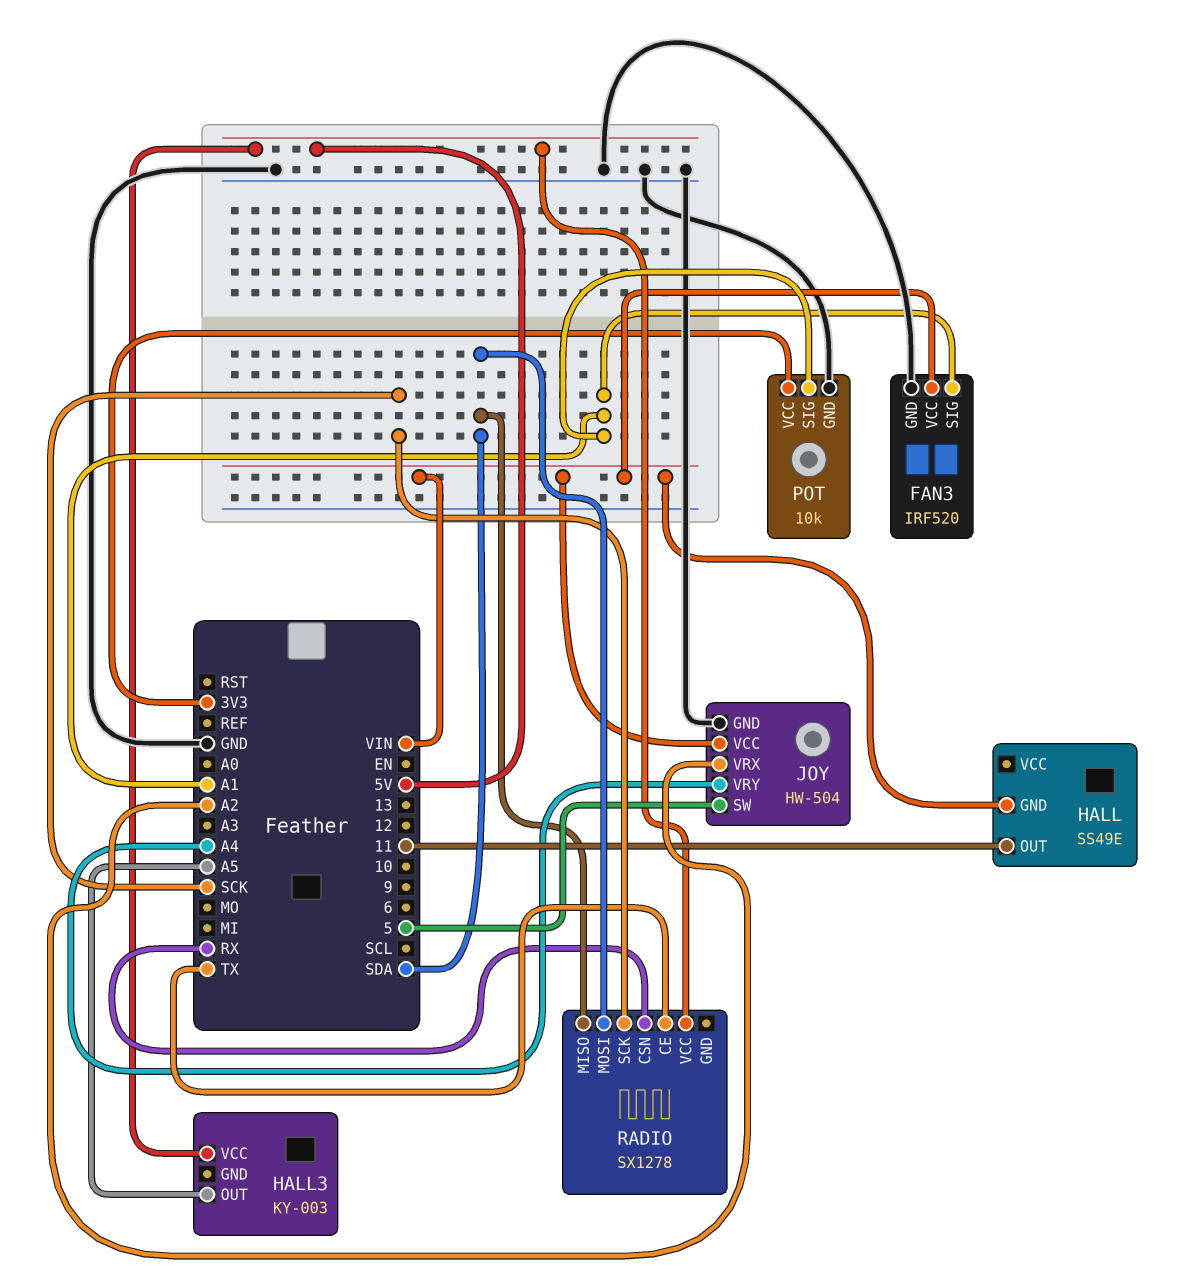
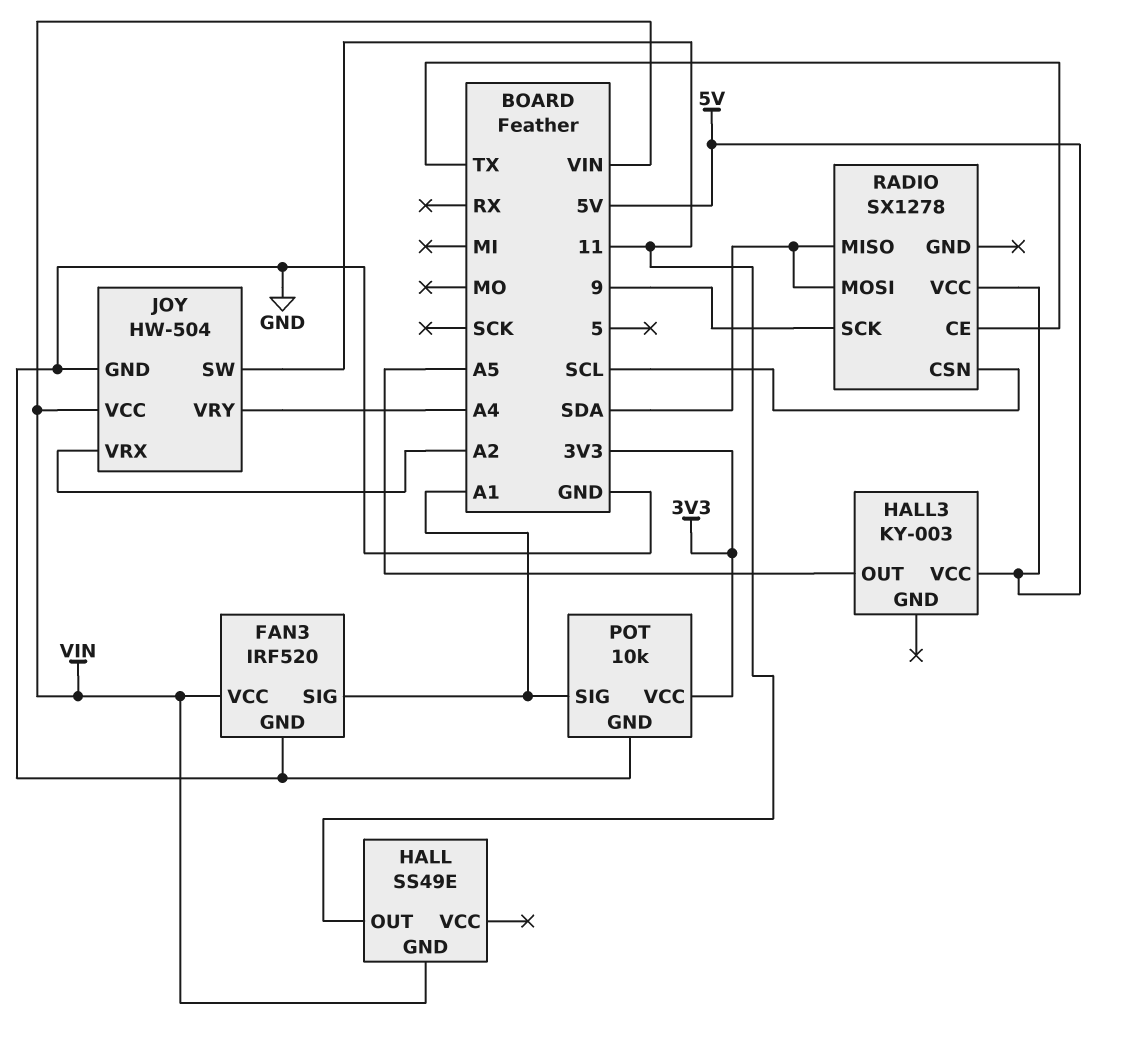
JOY pin SW: 5 -> 11
RADIO pin CSN: RX -> SCL
RADIO pin SCK: SCK -> 9

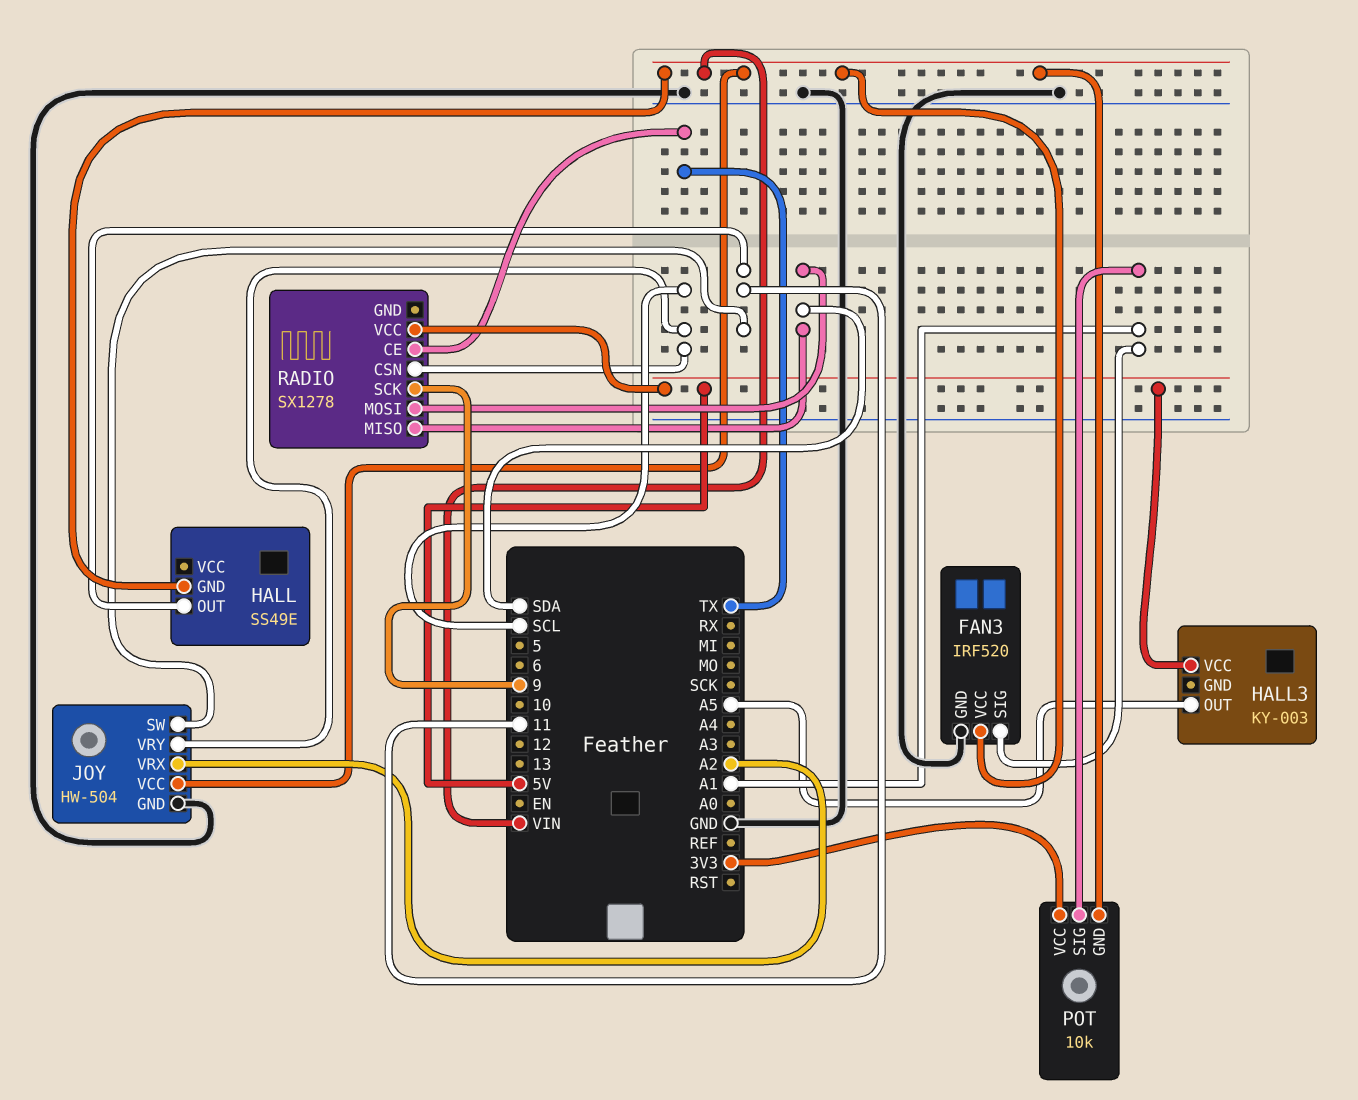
JOY pin VRY: A4 -> SCL
POT pin GND: GND -> VIN

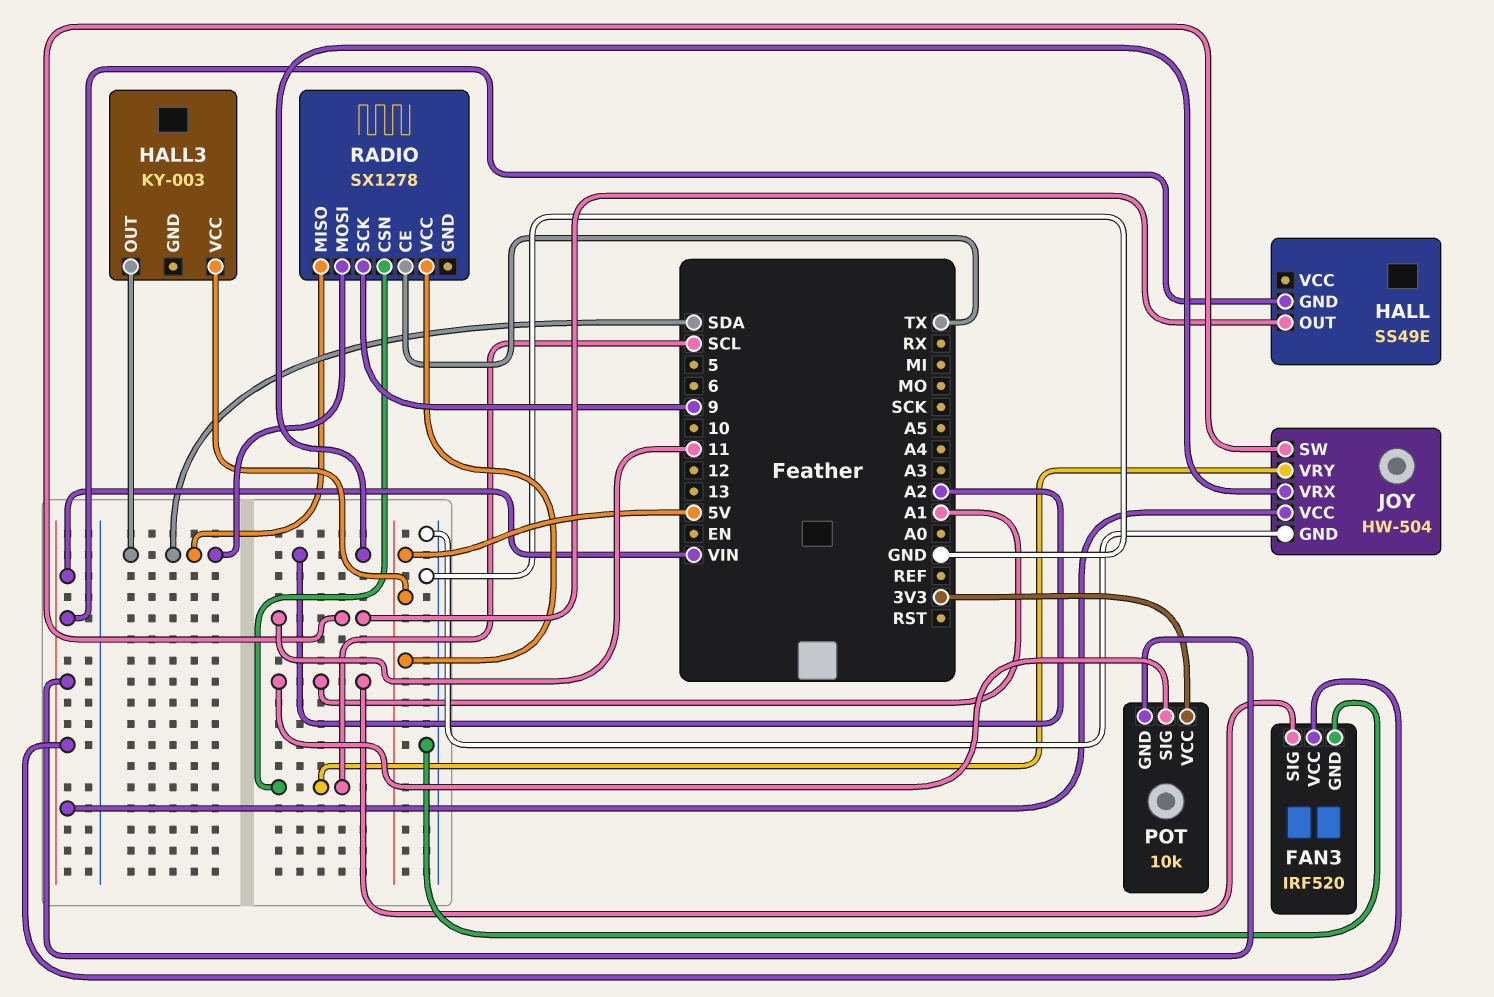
HALL3 pin OUT: A5 -> SDA

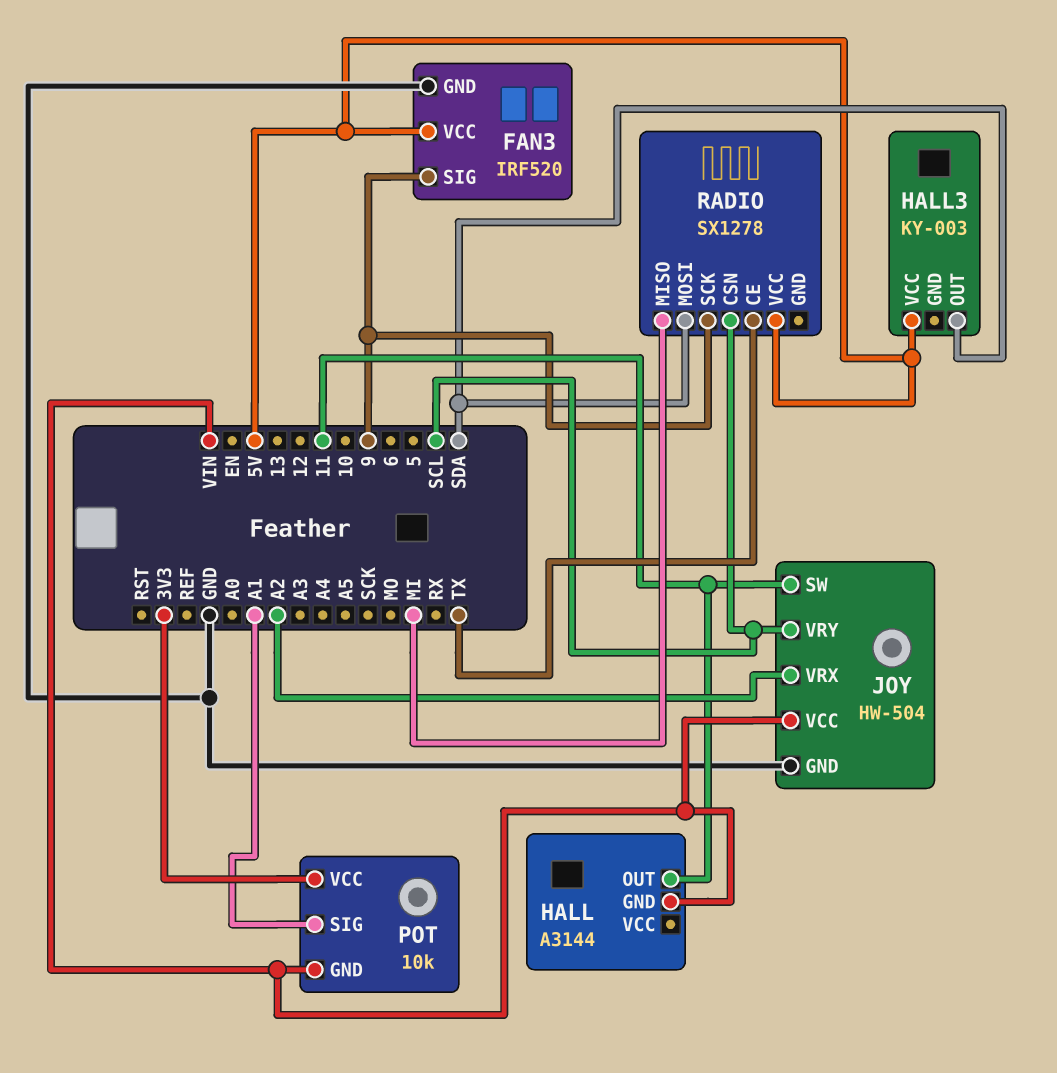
FAN3 pin SIG: A1 -> 9
FAN3 pin VCC: VIN -> 5V
HALL: SS49E -> A3144
RADIO pin MISO: SDA -> MI

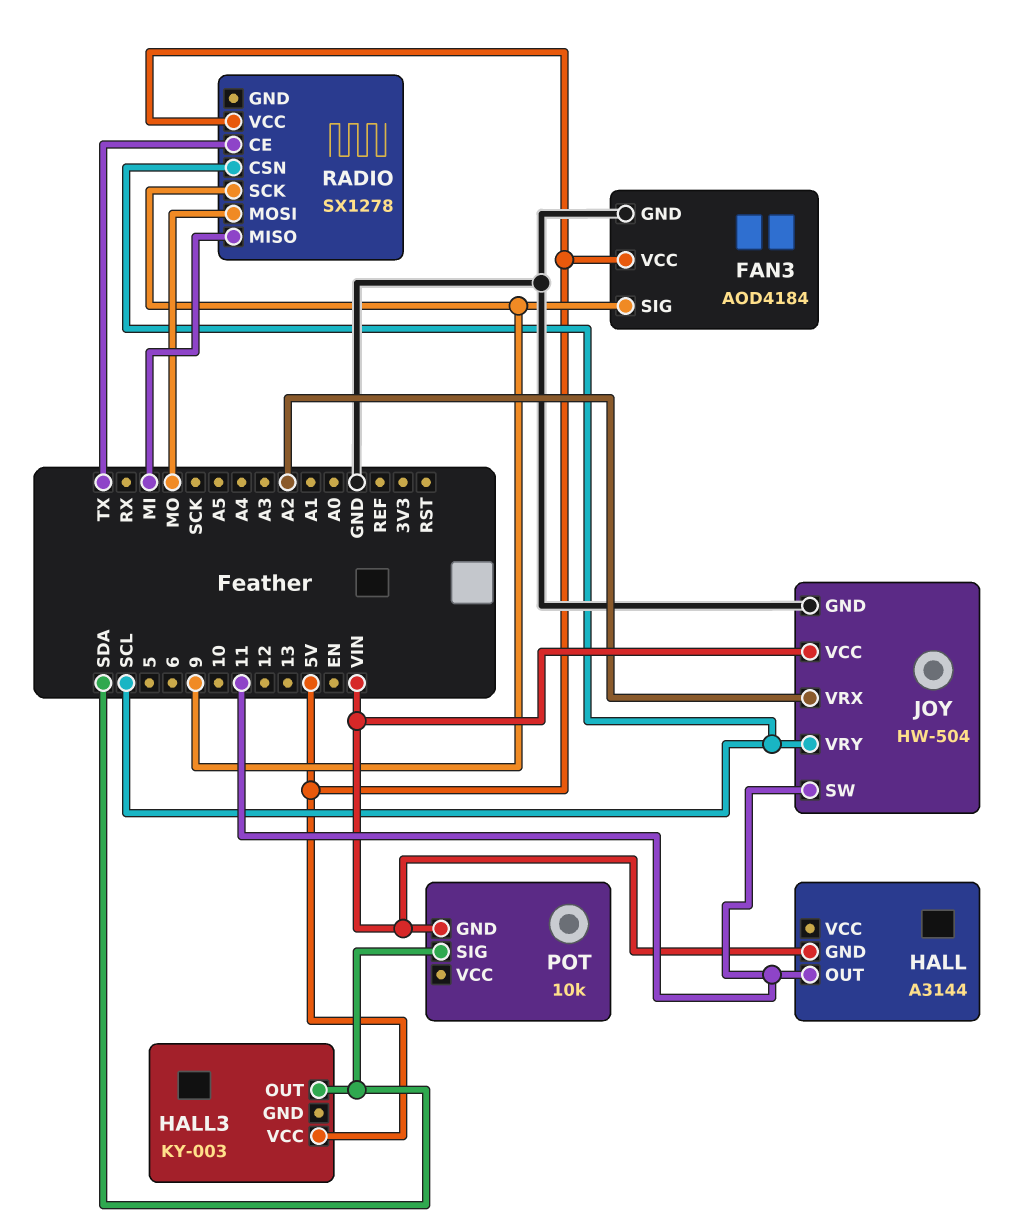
FAN3: IRF520 -> AOD4184
POT pin SIG: A1 -> SDA
POT pin VCC: 3V3 -> none
RADIO pin MOSI: SDA -> MO

